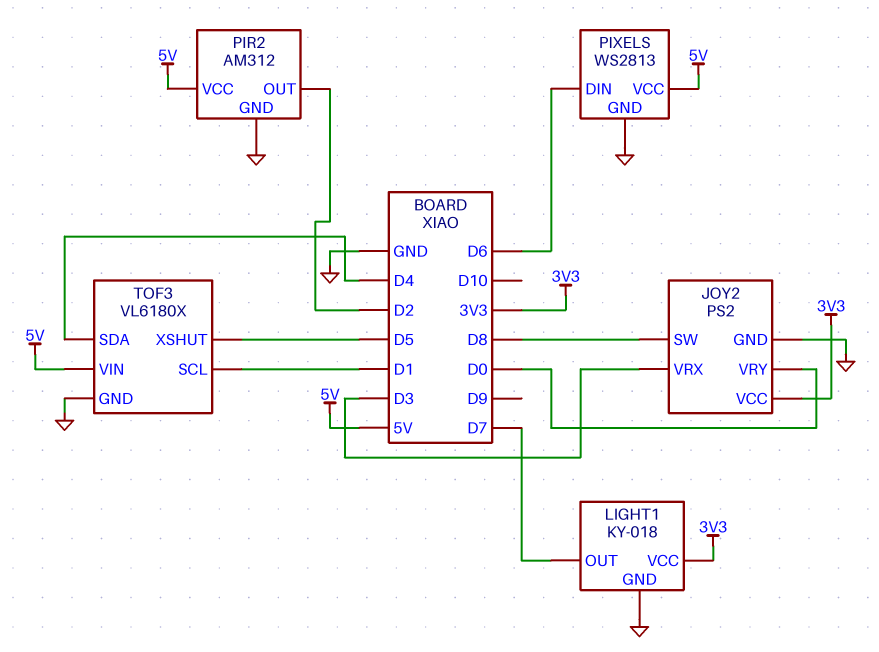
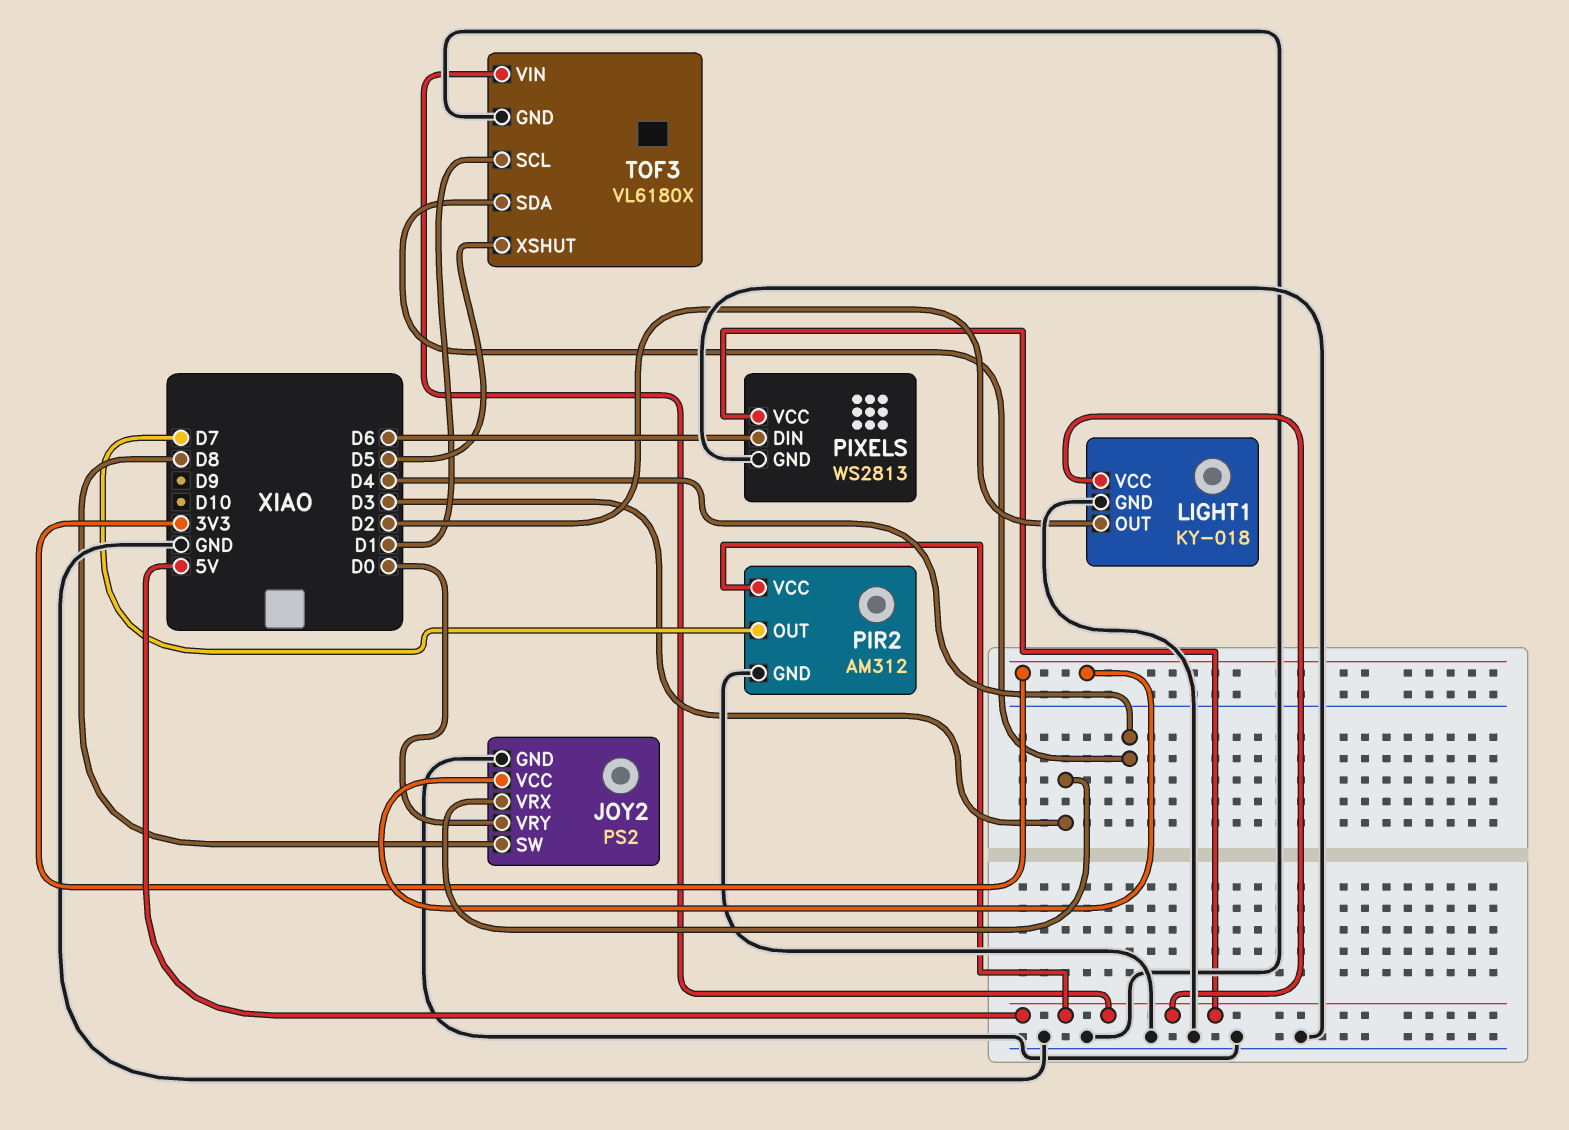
LIGHT1 pin OUT: D7 -> D2
LIGHT1 pin VCC: 3V3 -> 5V
PIR2 pin OUT: D2 -> D7

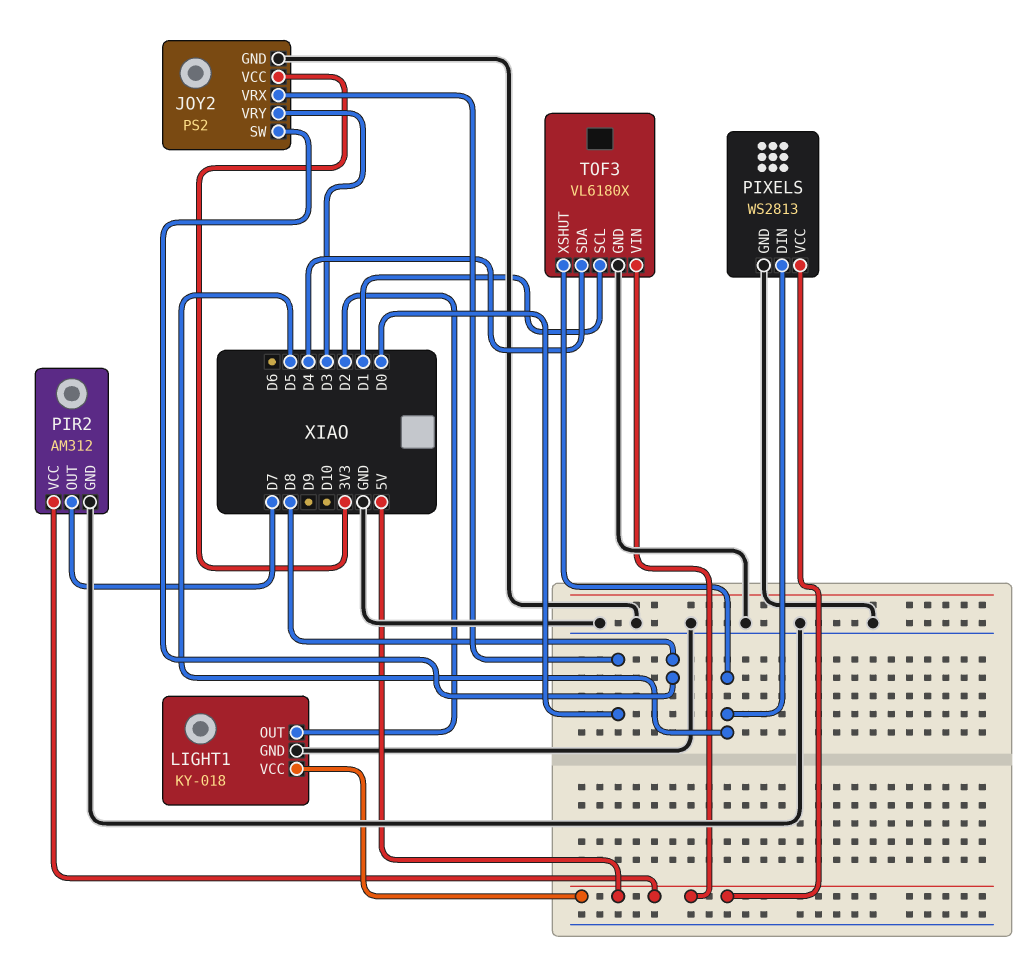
JOY2 pin VRX: D3 -> D0
JOY2 pin VRY: D0 -> D3
PIXELS pin DIN: D6 -> D5

